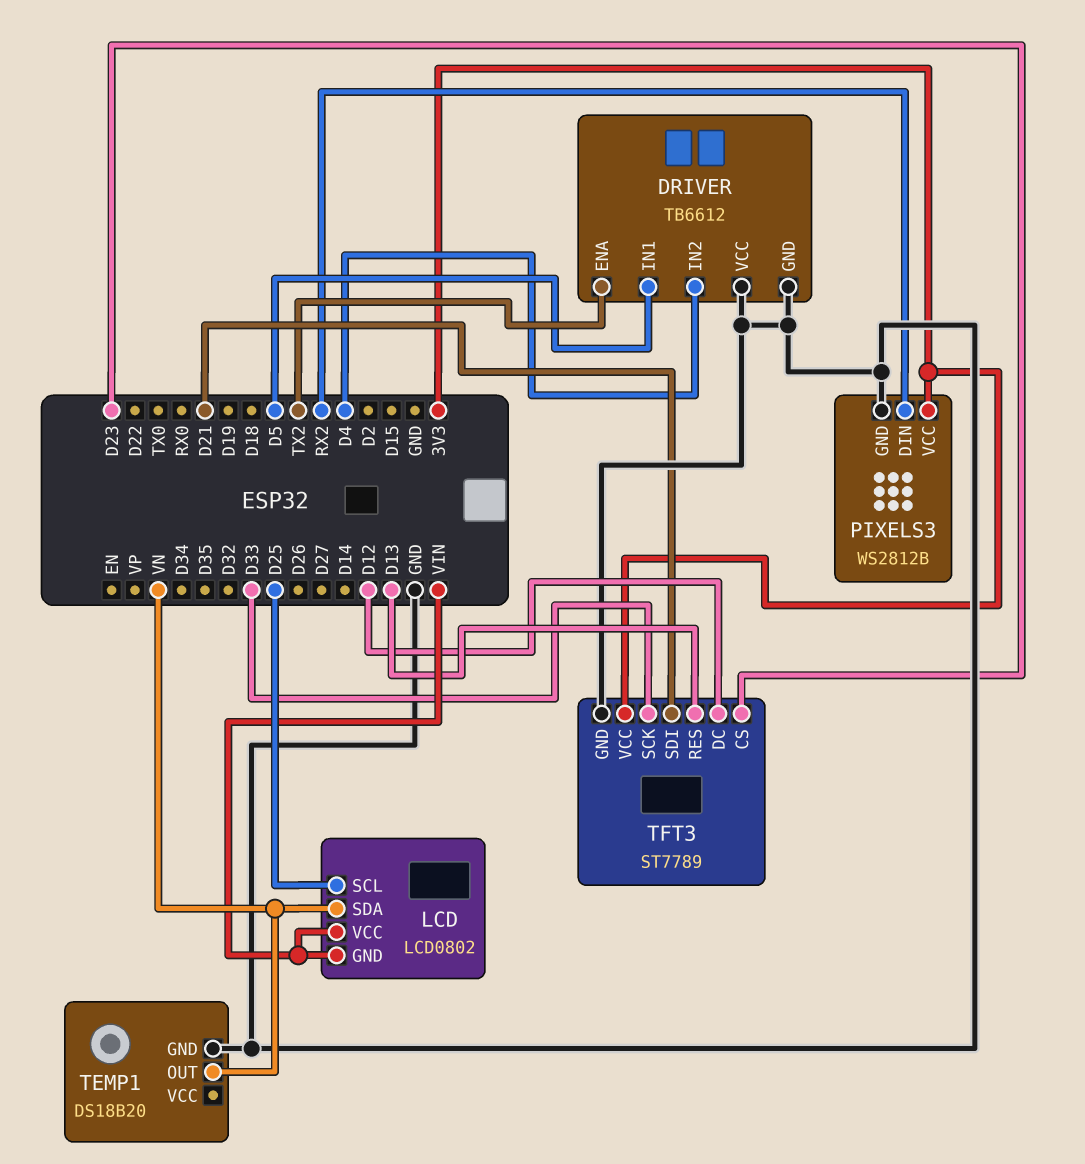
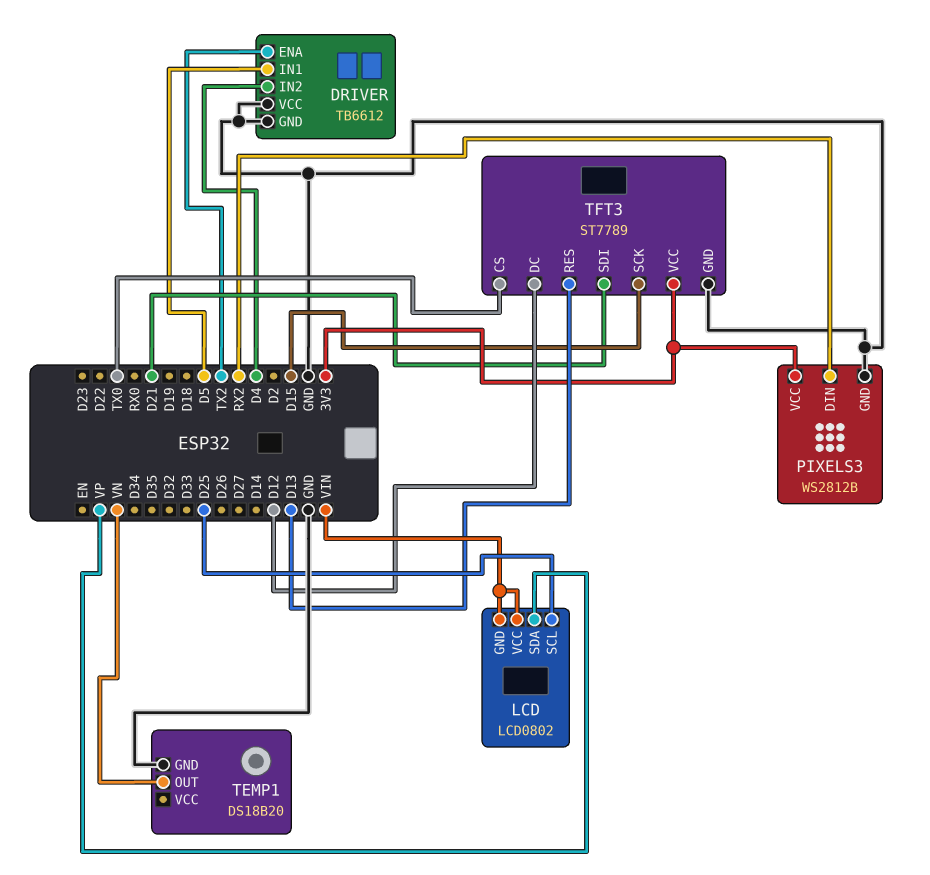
LCD pin SDA: VN -> VP
TFT3 pin CS: D23 -> TX0
TFT3 pin SCK: D33 -> D15

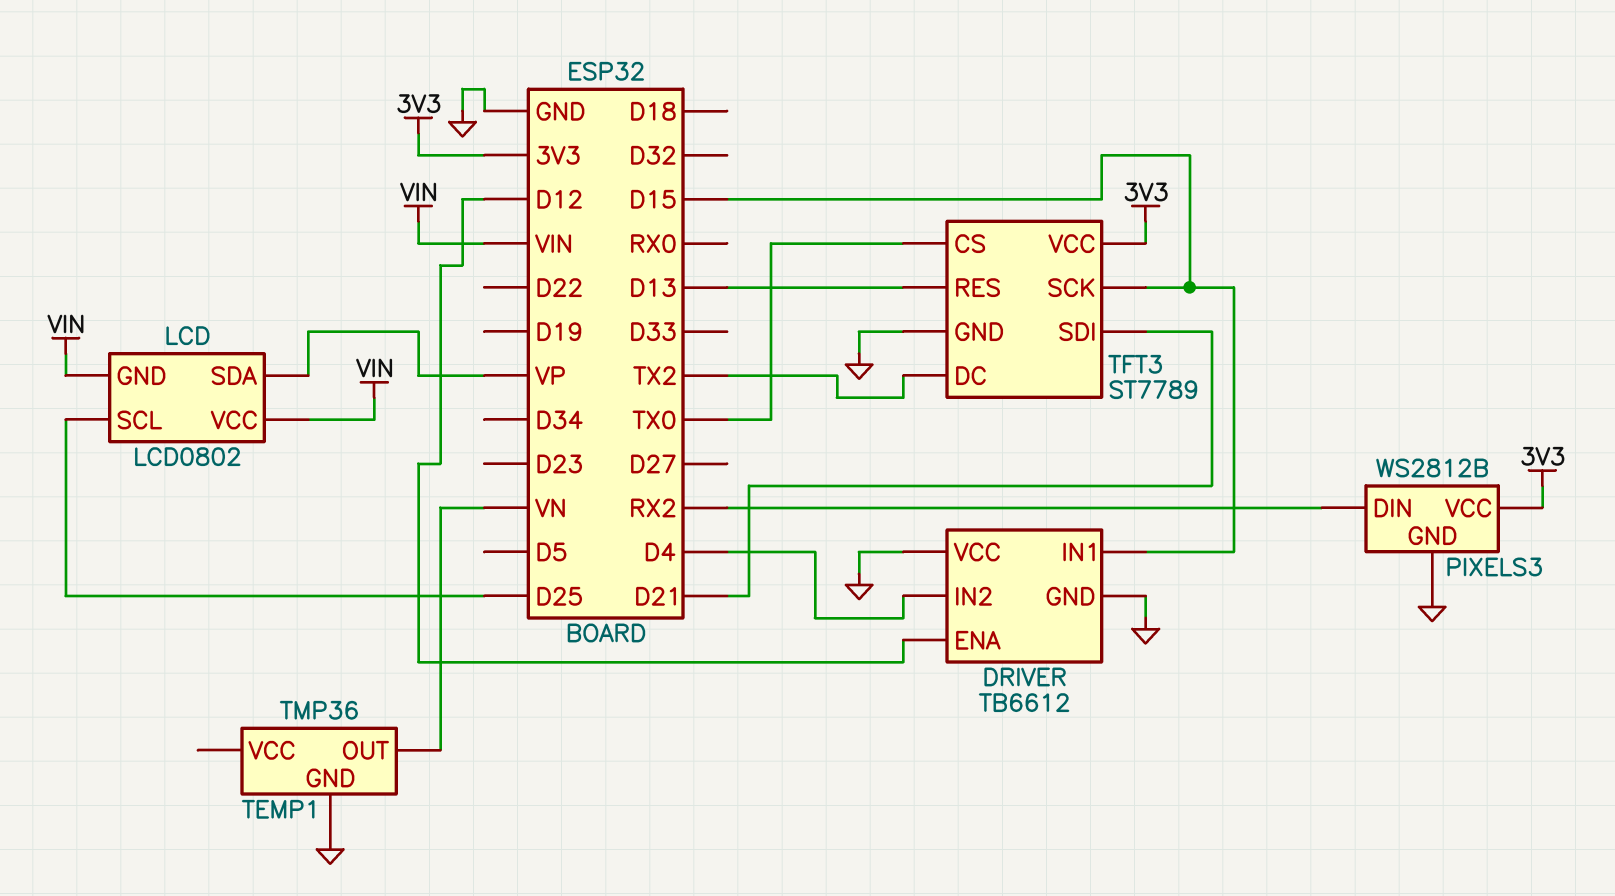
DRIVER pin ENA: TX2 -> D12
DRIVER pin IN1: D5 -> D15
TEMP1: DS18B20 -> TMP36
TFT3 pin DC: D12 -> TX2

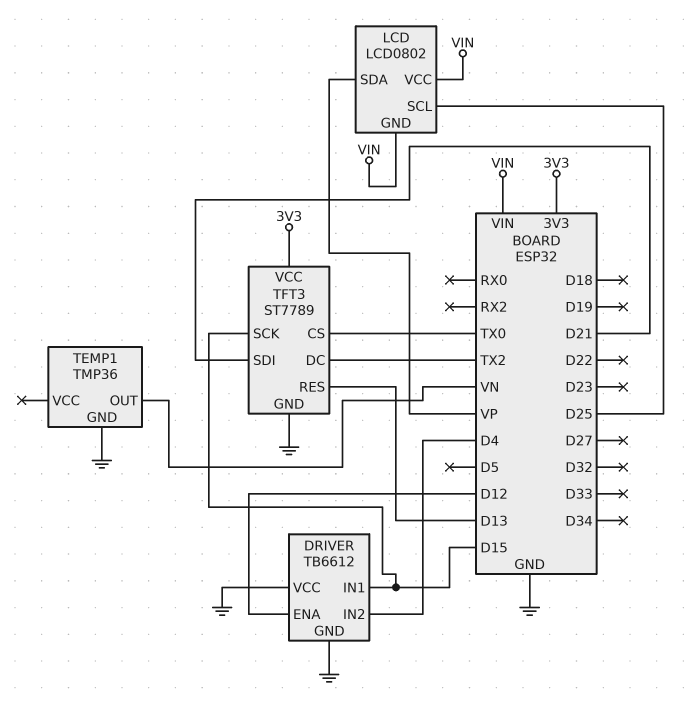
PIXELS3: WS2812B -> none
PIXELS3 pin DIN: RX2 -> none
PIXELS3 pin GND: GND -> none
PIXELS3 pin VCC: 3V3 -> none

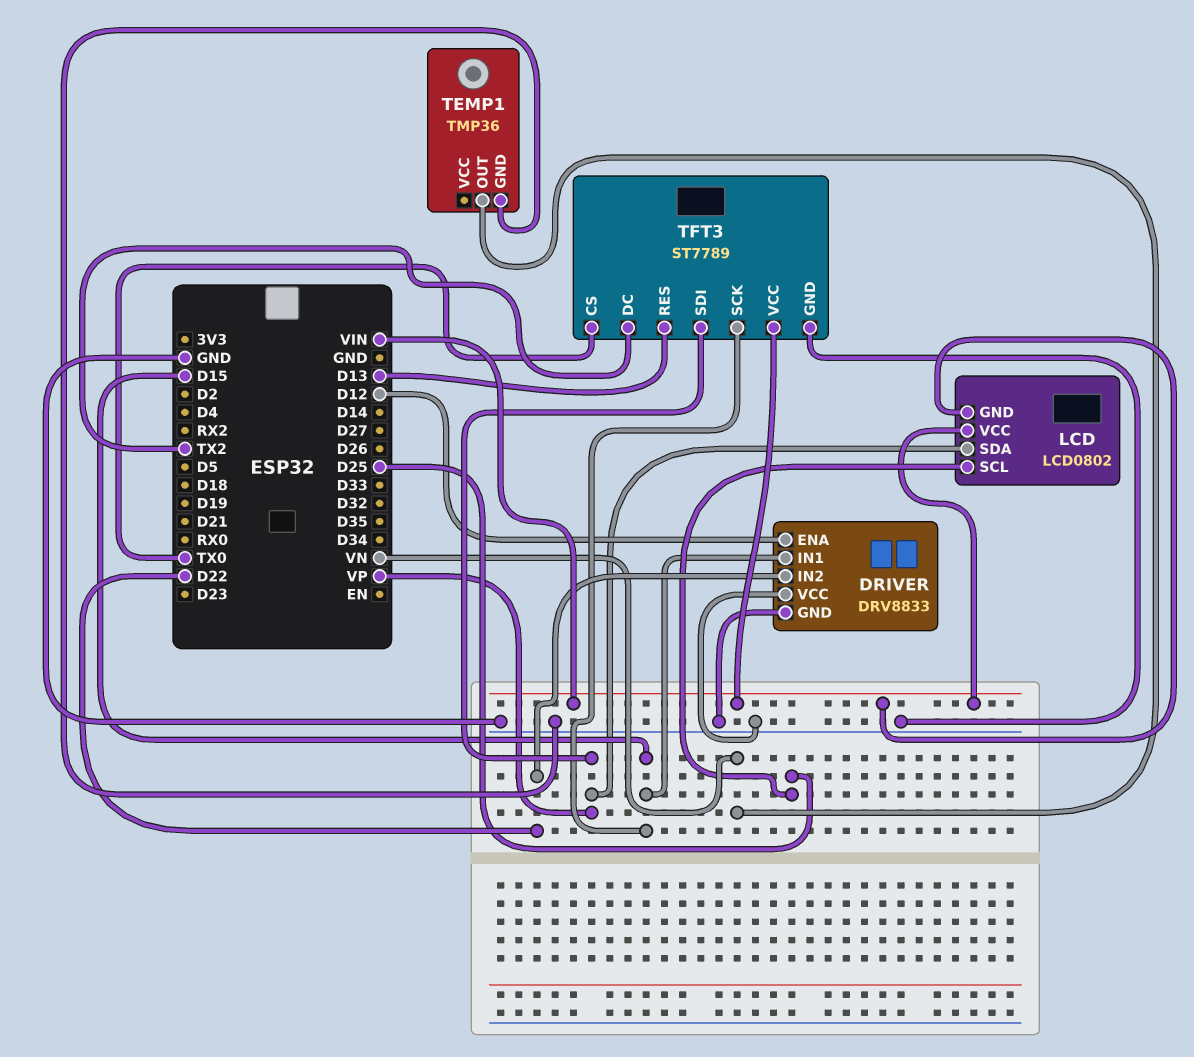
DRIVER: TB6612 -> DRV8833
DRIVER pin IN2: D4 -> D22
TFT3 pin SDI: D21 -> VP
TFT3 pin VCC: 3V3 -> VIN

